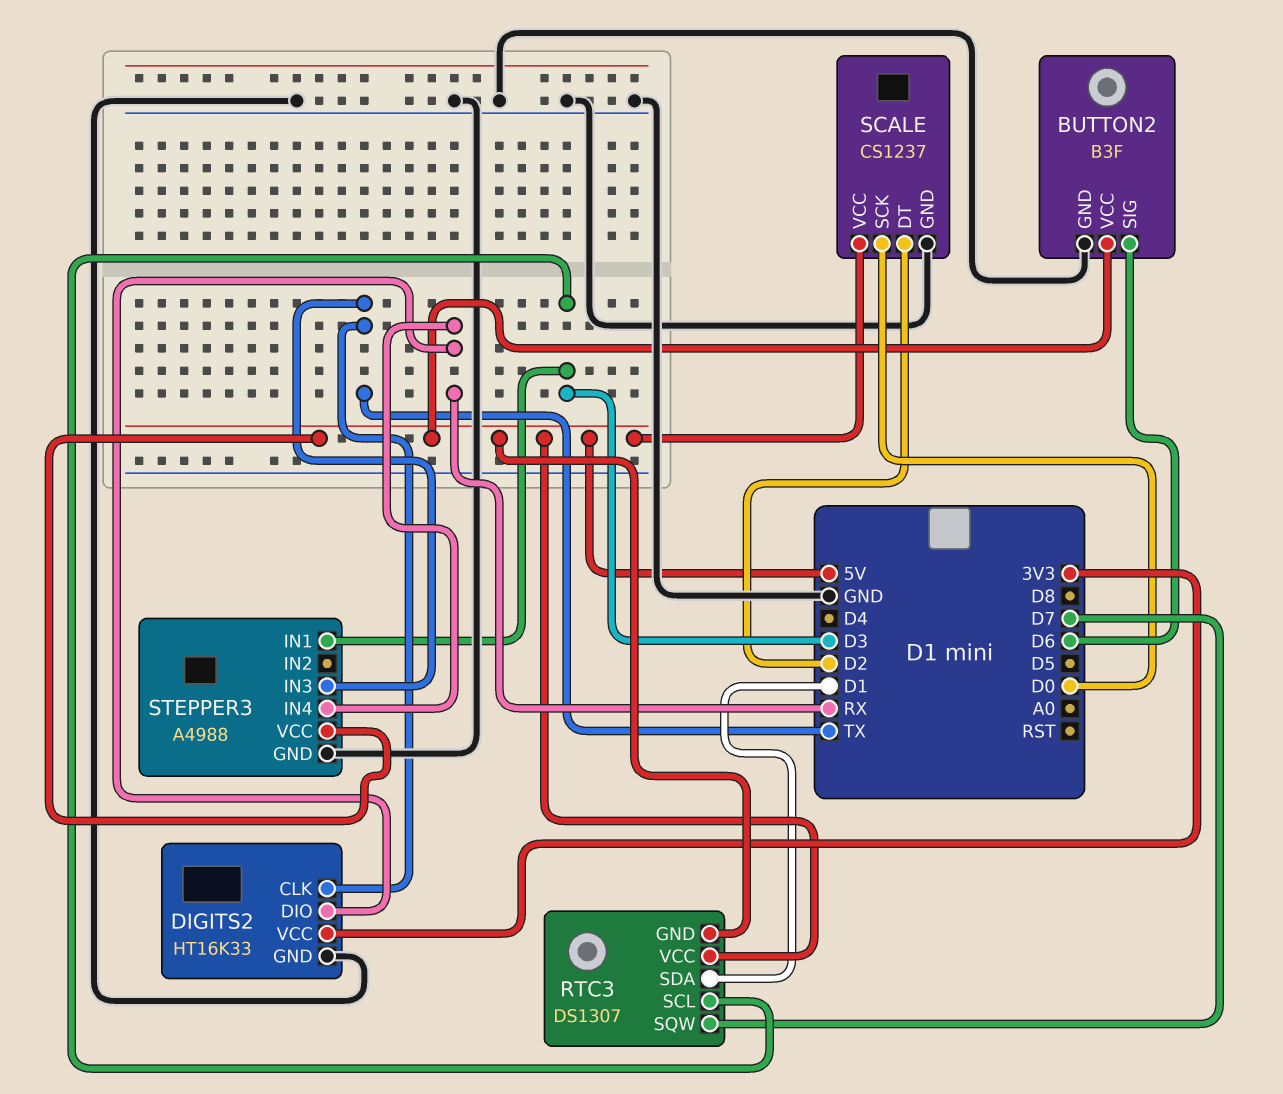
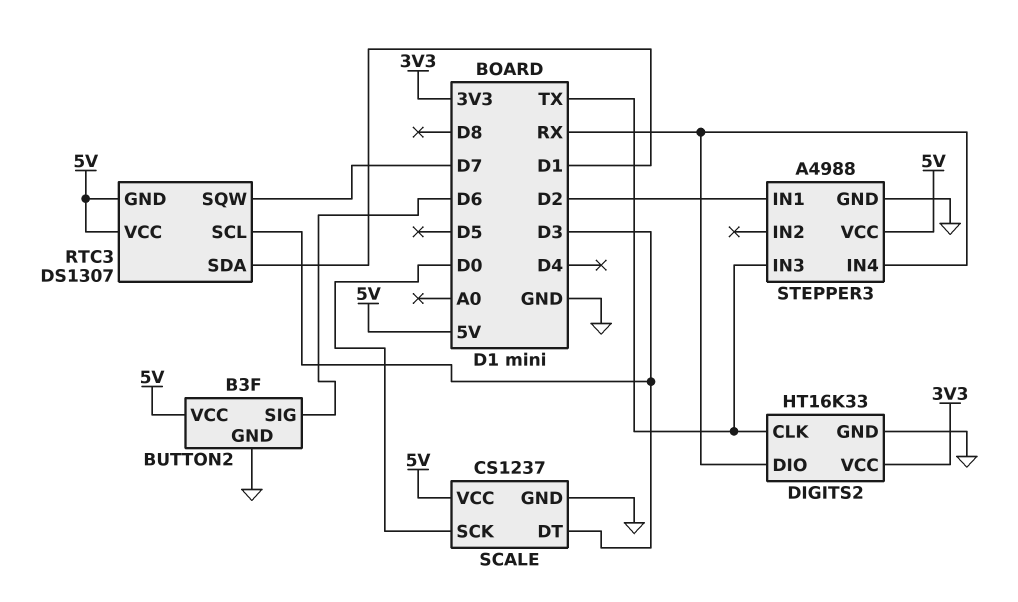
SCALE pin DT: D2 -> D3
STEPPER3 pin IN1: D3 -> D2

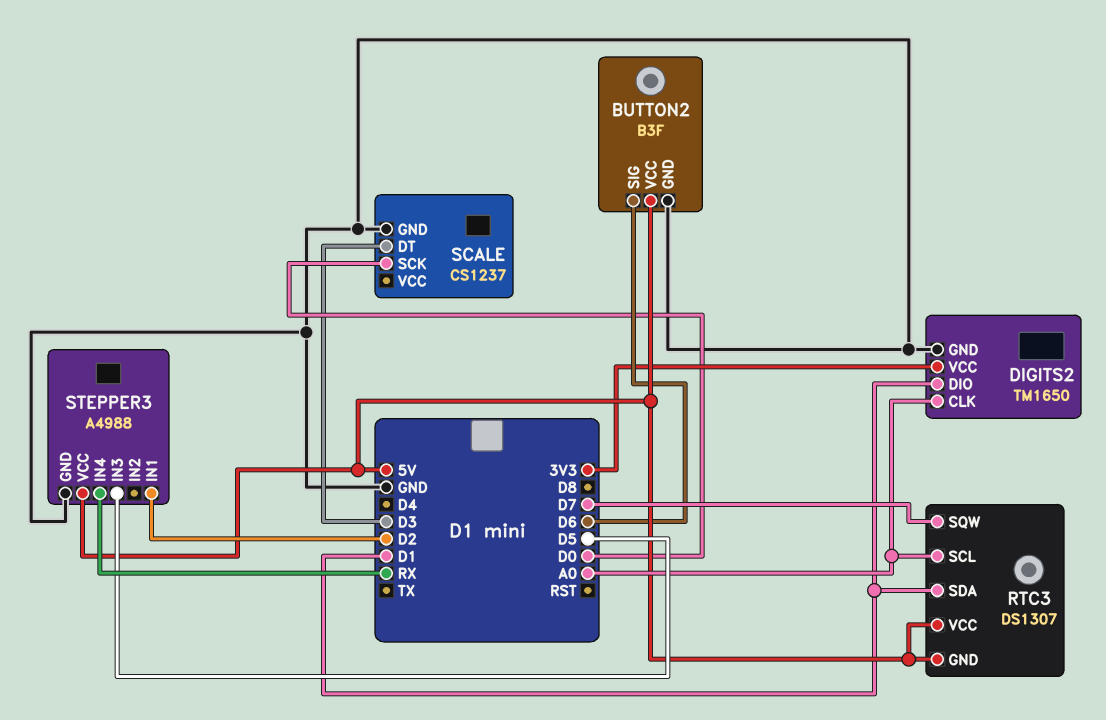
DIGITS2: HT16K33 -> TM1650
DIGITS2 pin CLK: TX -> A0
DIGITS2 pin DIO: RX -> D1
RTC3 pin SCL: D3 -> A0
SCALE pin VCC: 5V -> none
STEPPER3 pin IN3: TX -> D5

